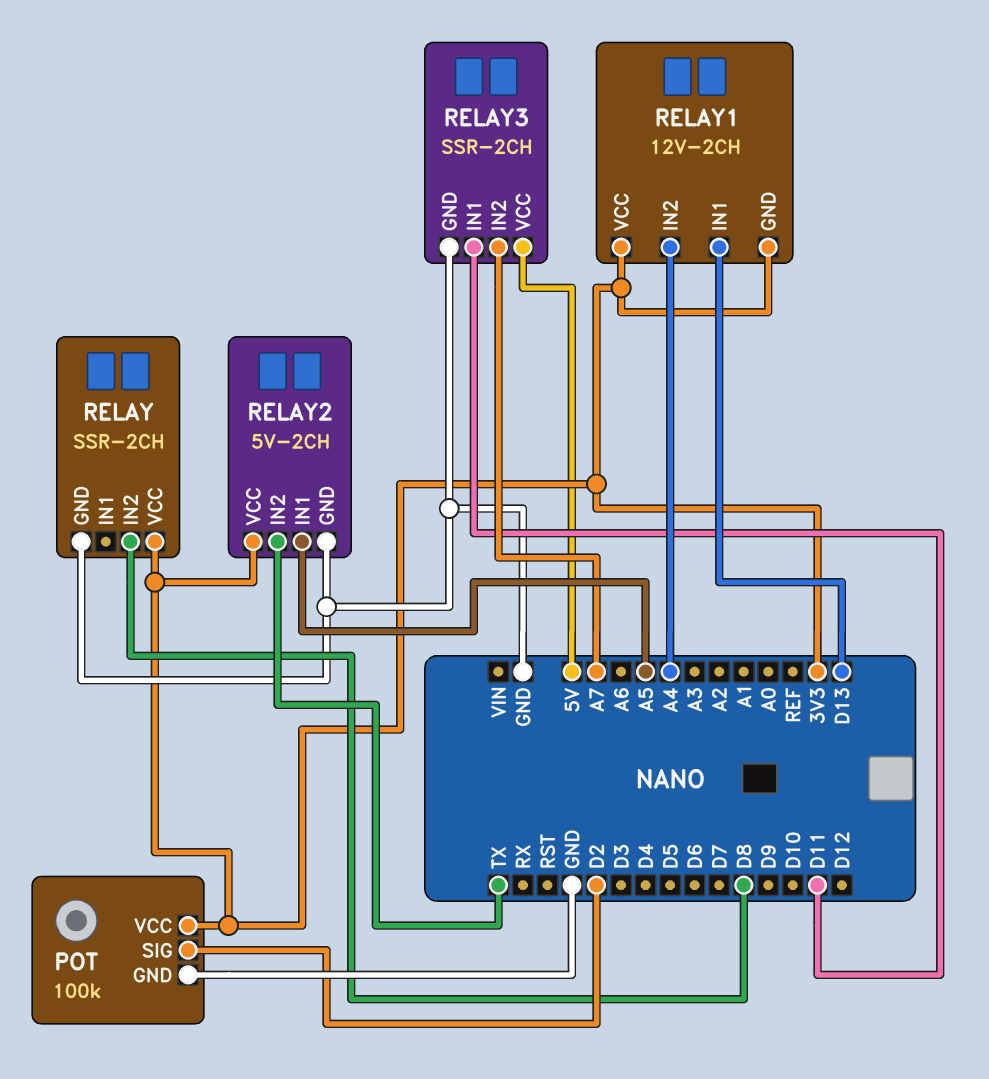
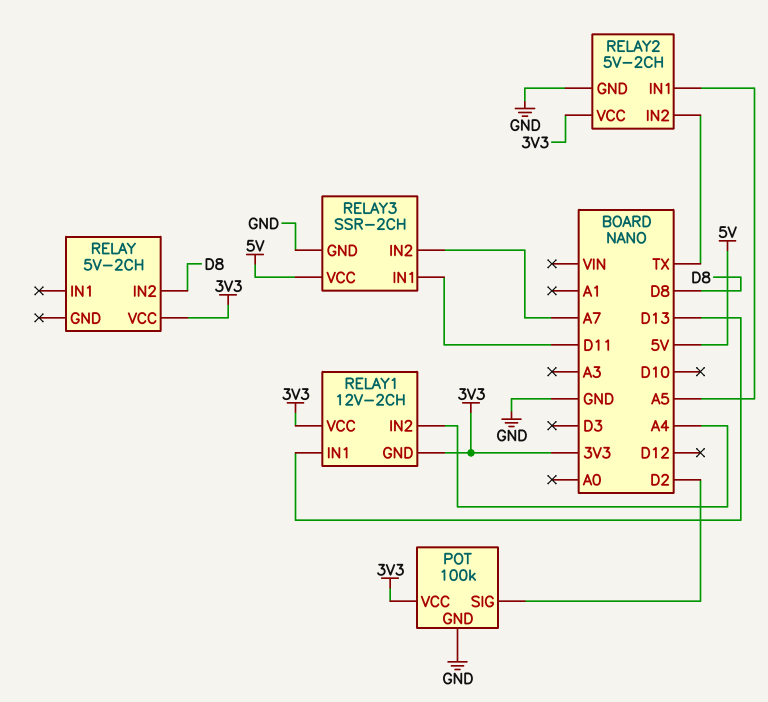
RELAY: SSR-2CH -> 5V-2CH
RELAY pin GND: GND -> none

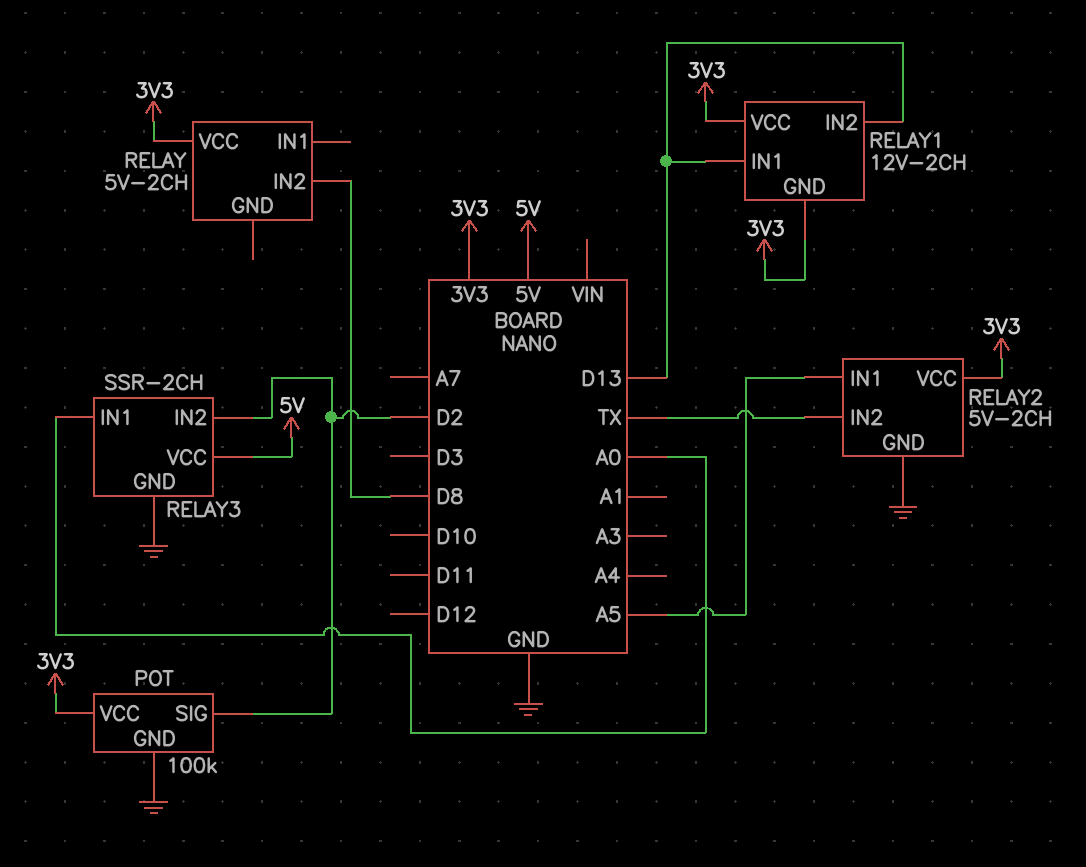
RELAY1 pin IN2: A4 -> D13
RELAY3 pin IN1: D11 -> A0
RELAY3 pin IN2: A7 -> D2

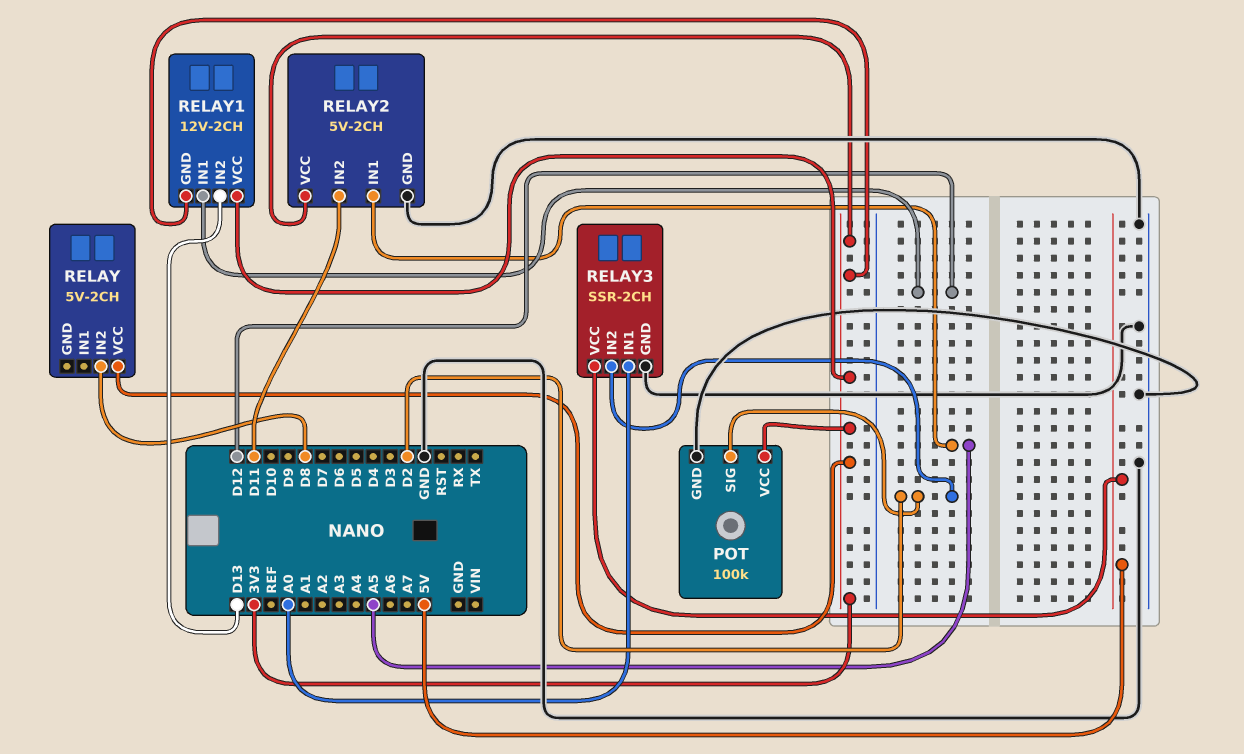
RELAY1 pin IN1: D13 -> D12
RELAY2 pin IN2: TX -> D11

